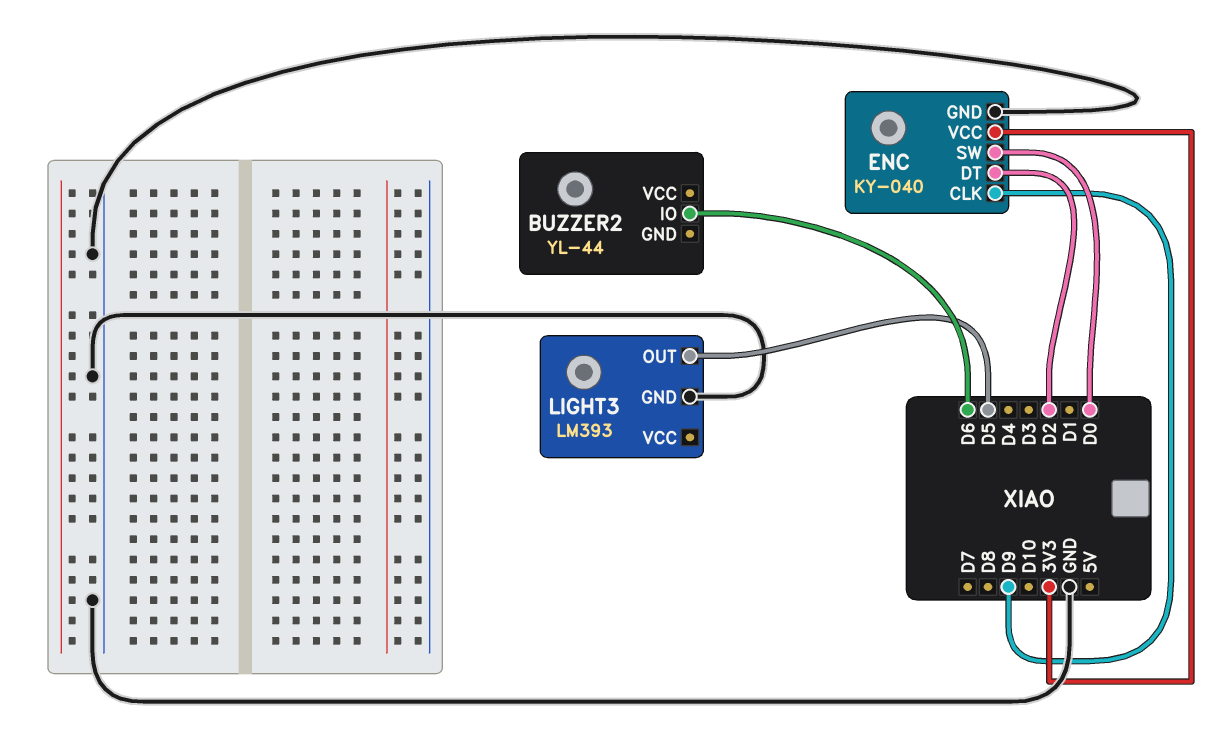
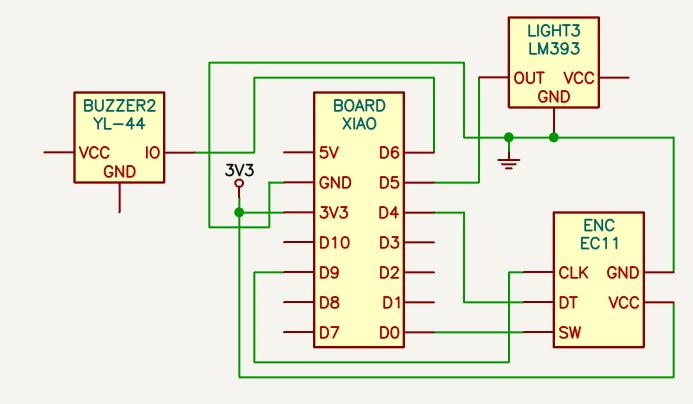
ENC: KY-040 -> EC11
ENC pin DT: D2 -> D4

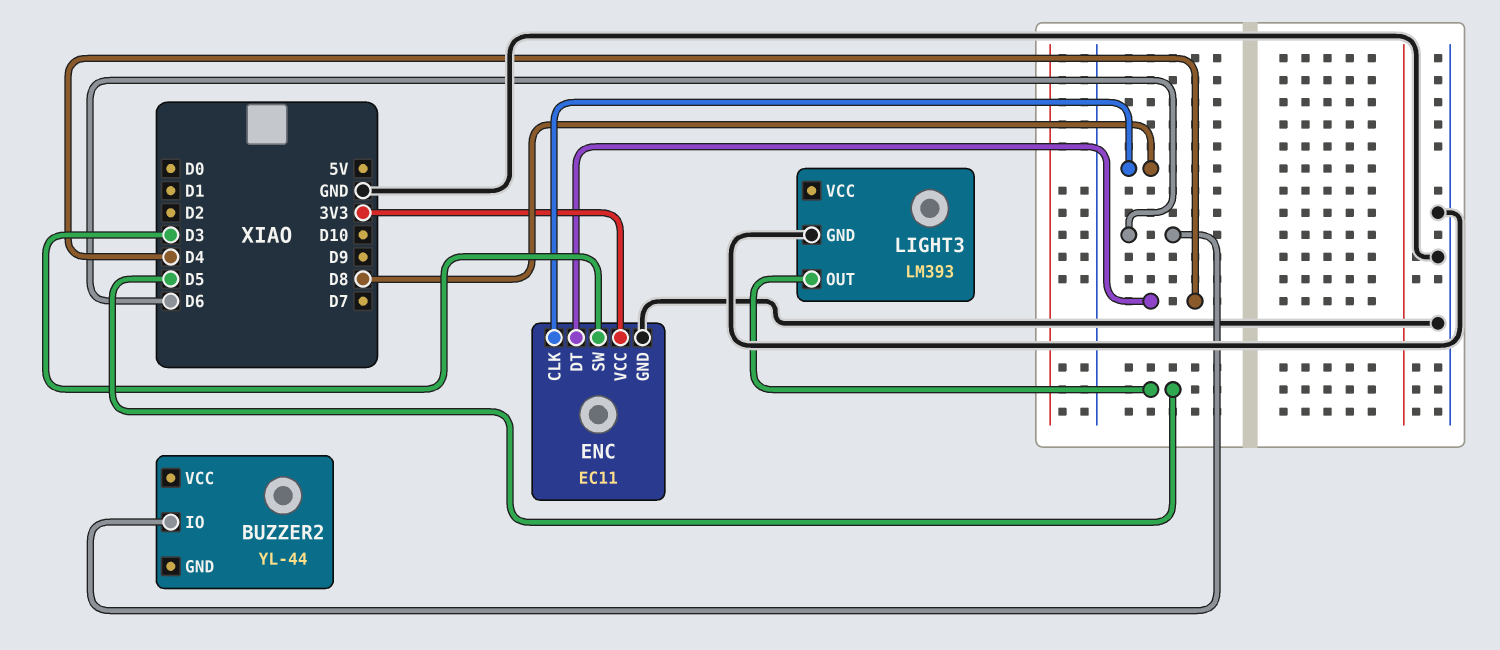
ENC pin CLK: D9 -> D8
ENC pin SW: D0 -> D3

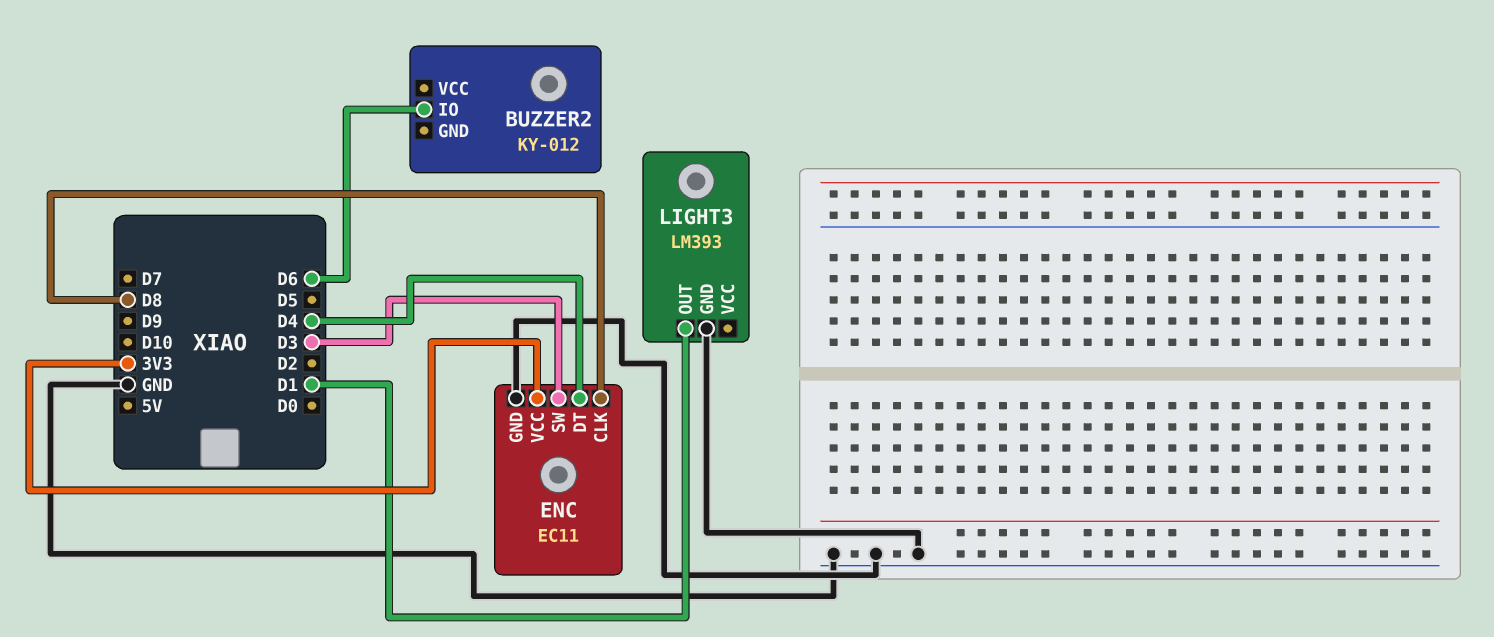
BUZZER2: YL-44 -> KY-012
LIGHT3 pin OUT: D5 -> D1

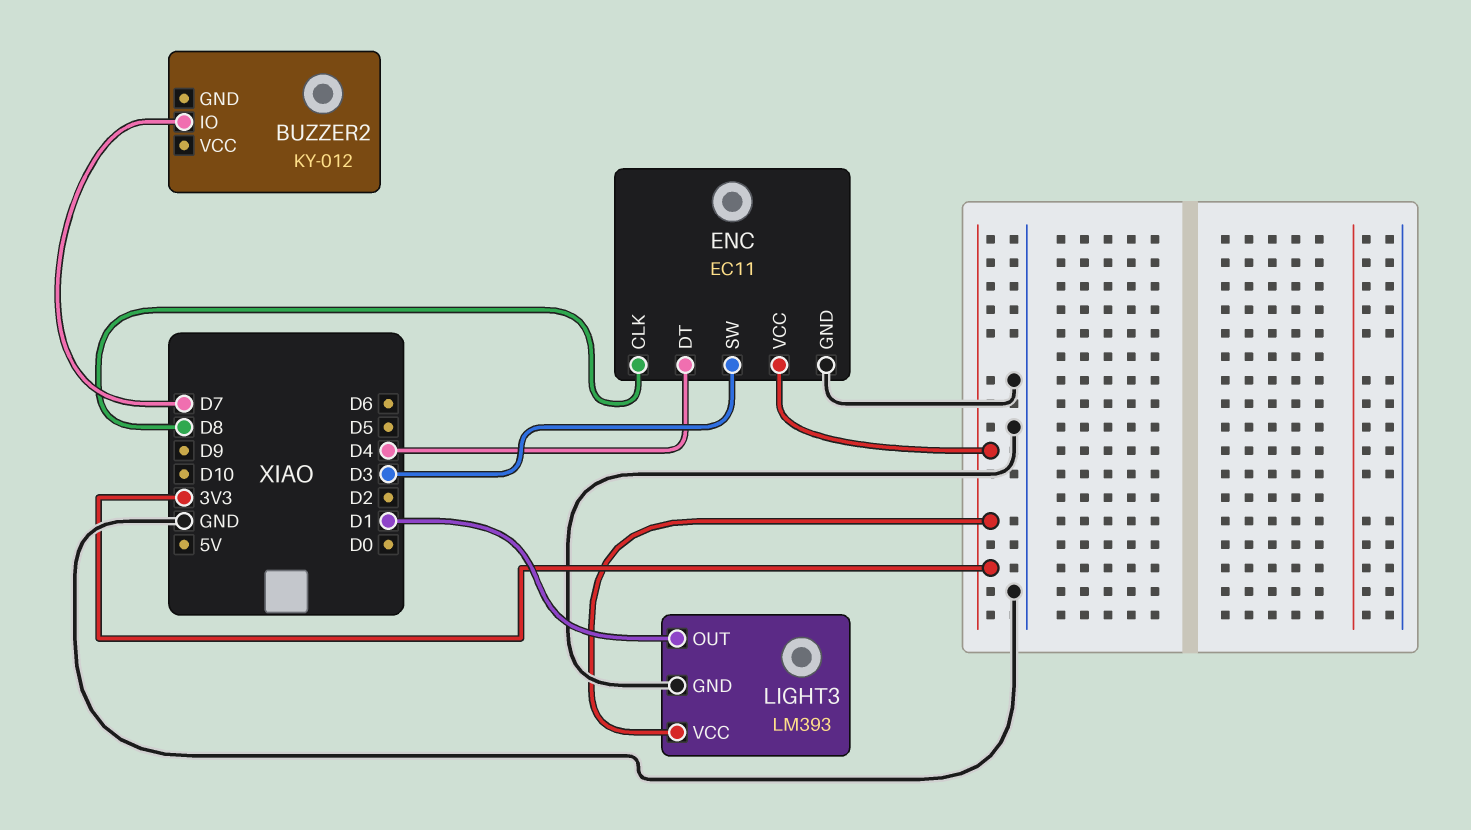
BUZZER2 pin IO: D6 -> D7
LIGHT3 pin VCC: none -> 3V3

